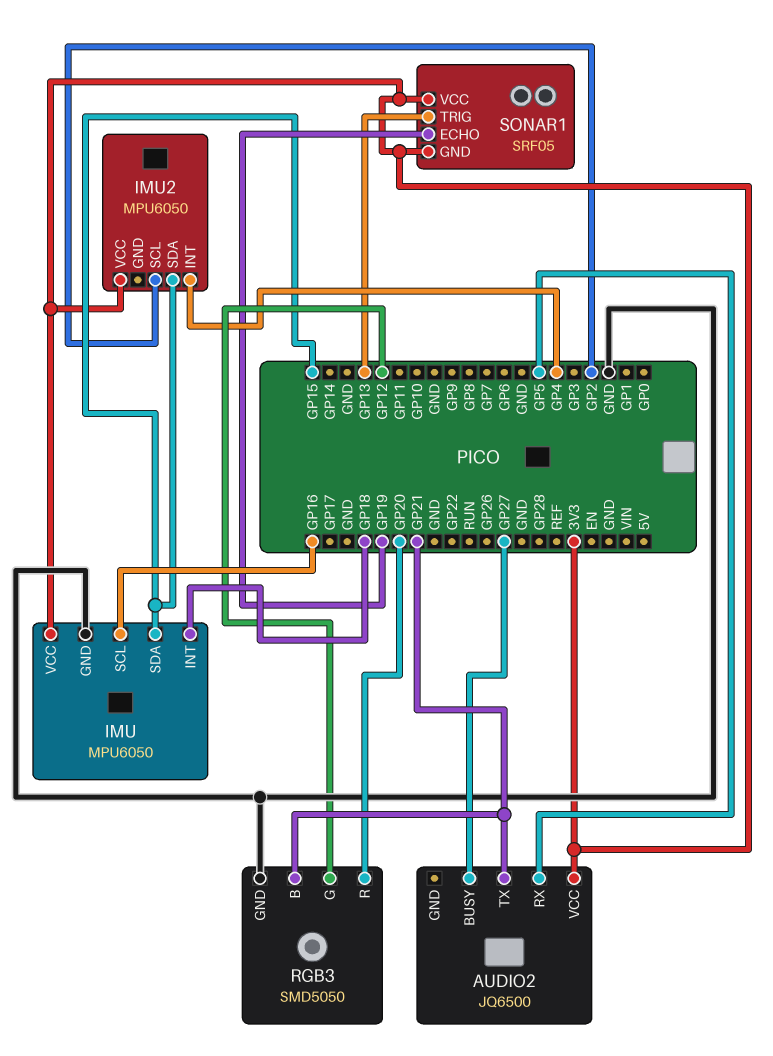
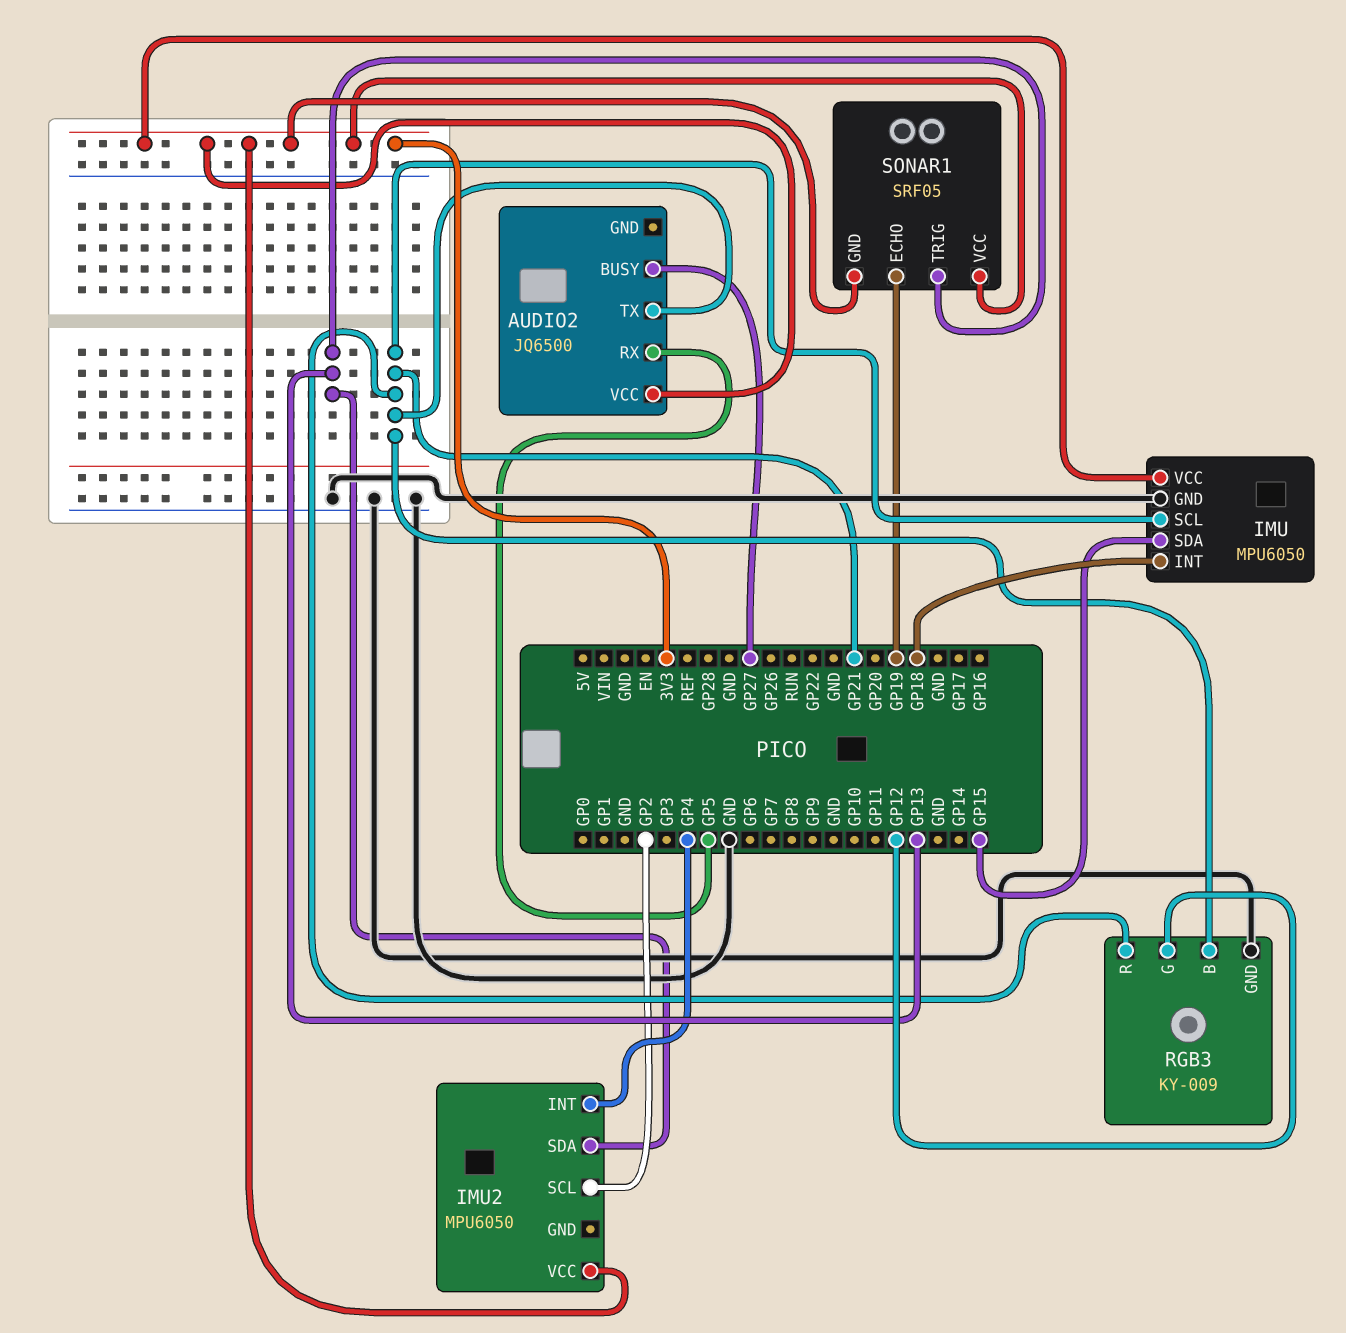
IMU pin SCL: GP16 -> GP21
IMU2 pin SDA: GP15 -> GP13
RGB3: SMD5050 -> KY-009
RGB3 pin R: GP20 -> GP21

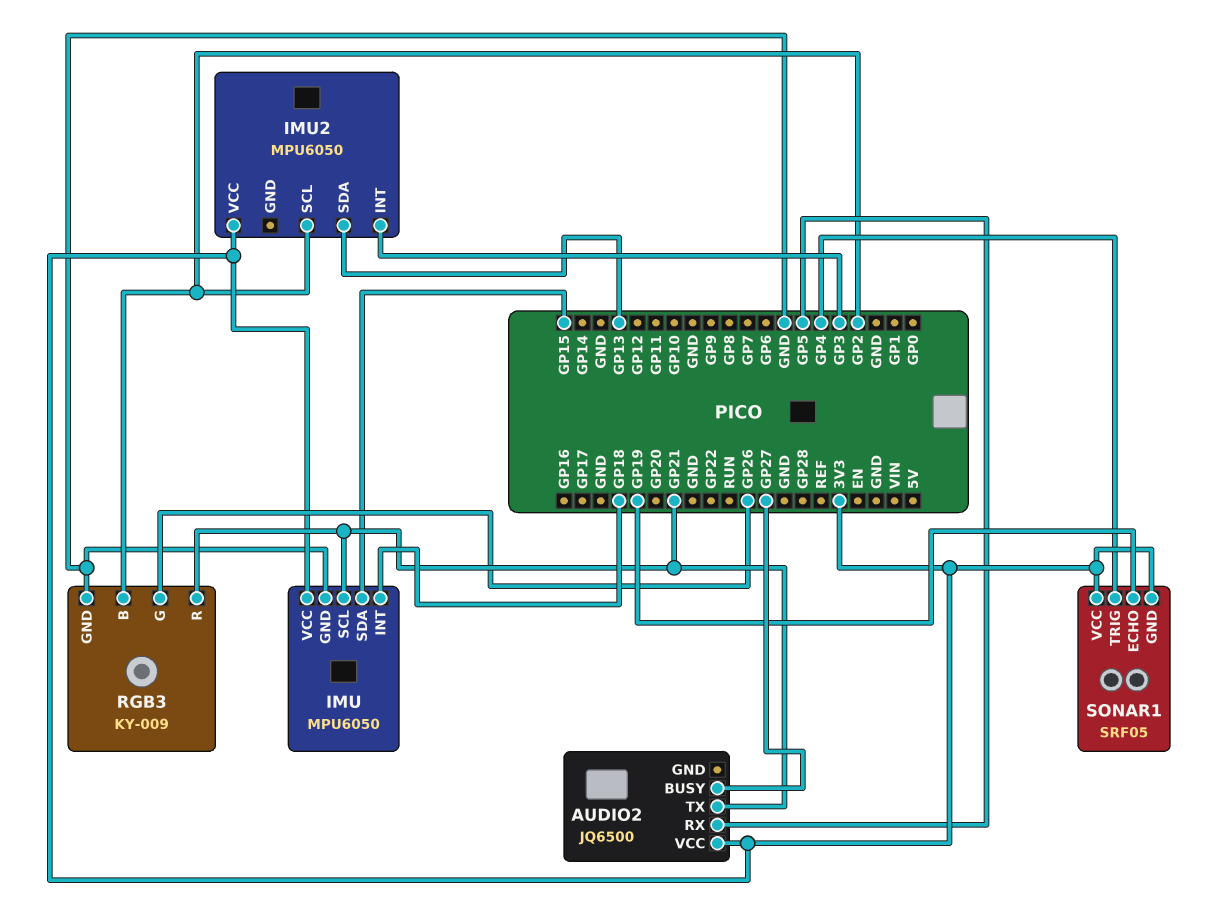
IMU2 pin INT: GP4 -> GP3
RGB3 pin B: GP21 -> GP2
RGB3 pin G: GP12 -> GP26
SONAR1 pin TRIG: GP13 -> GP4

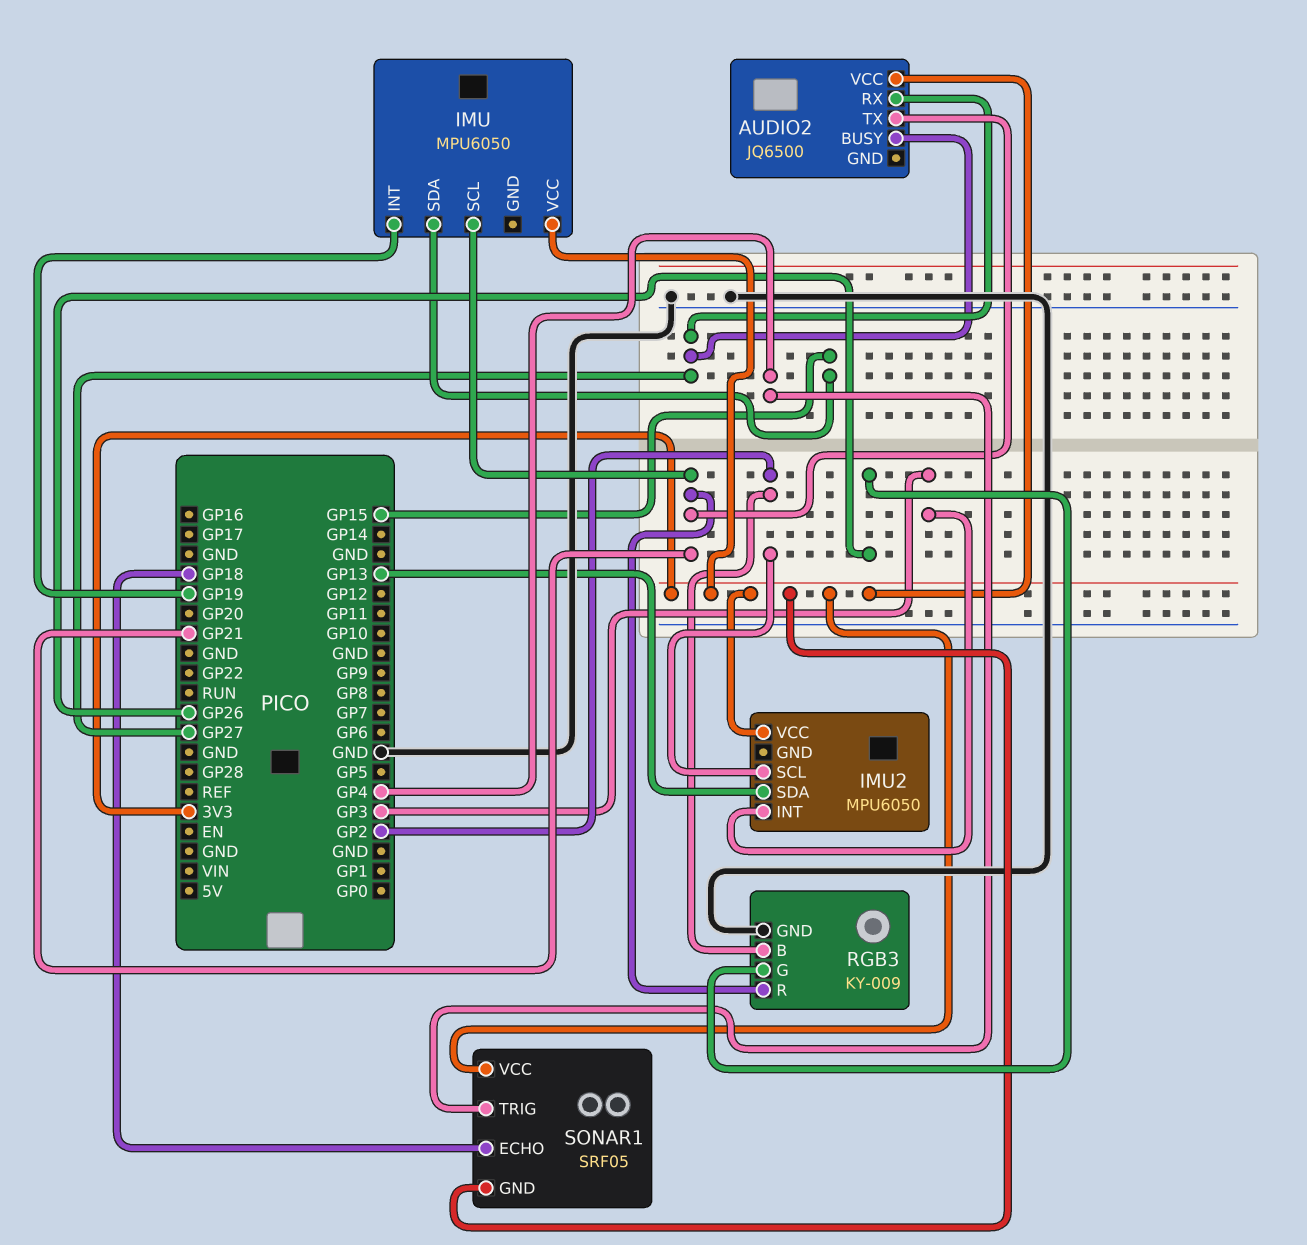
AUDIO2 pin RX: GP5 -> GP27
IMU pin GND: GND -> none
IMU pin INT: GP18 -> GP19
SONAR1 pin ECHO: GP19 -> GP18

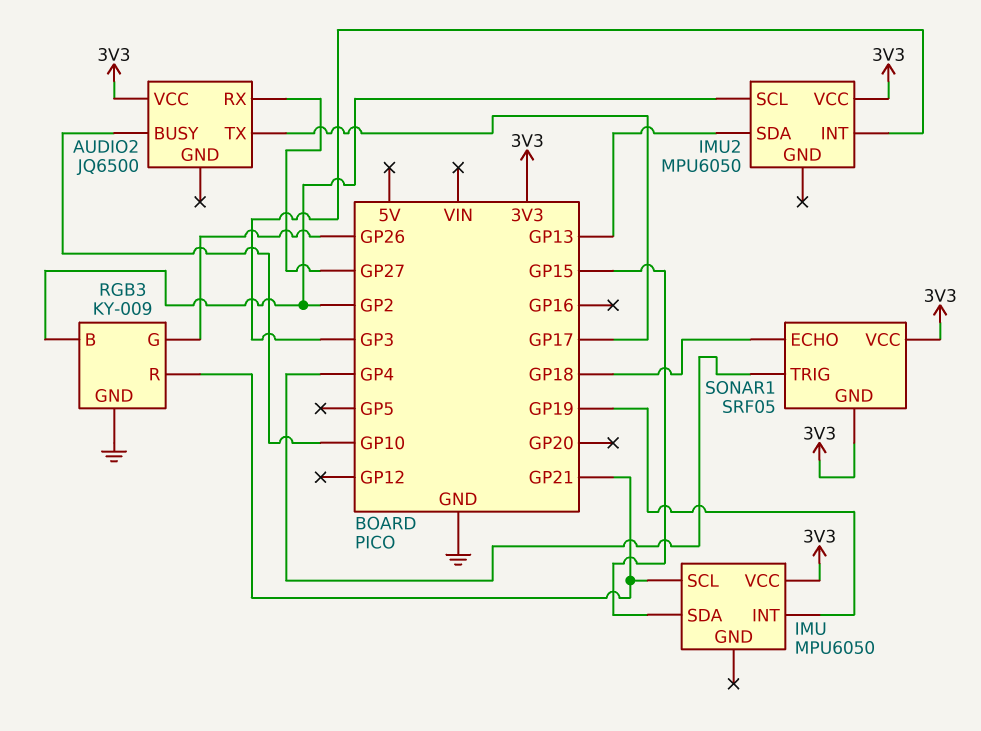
AUDIO2 pin BUSY: GP27 -> GP10
AUDIO2 pin TX: GP21 -> GP17

